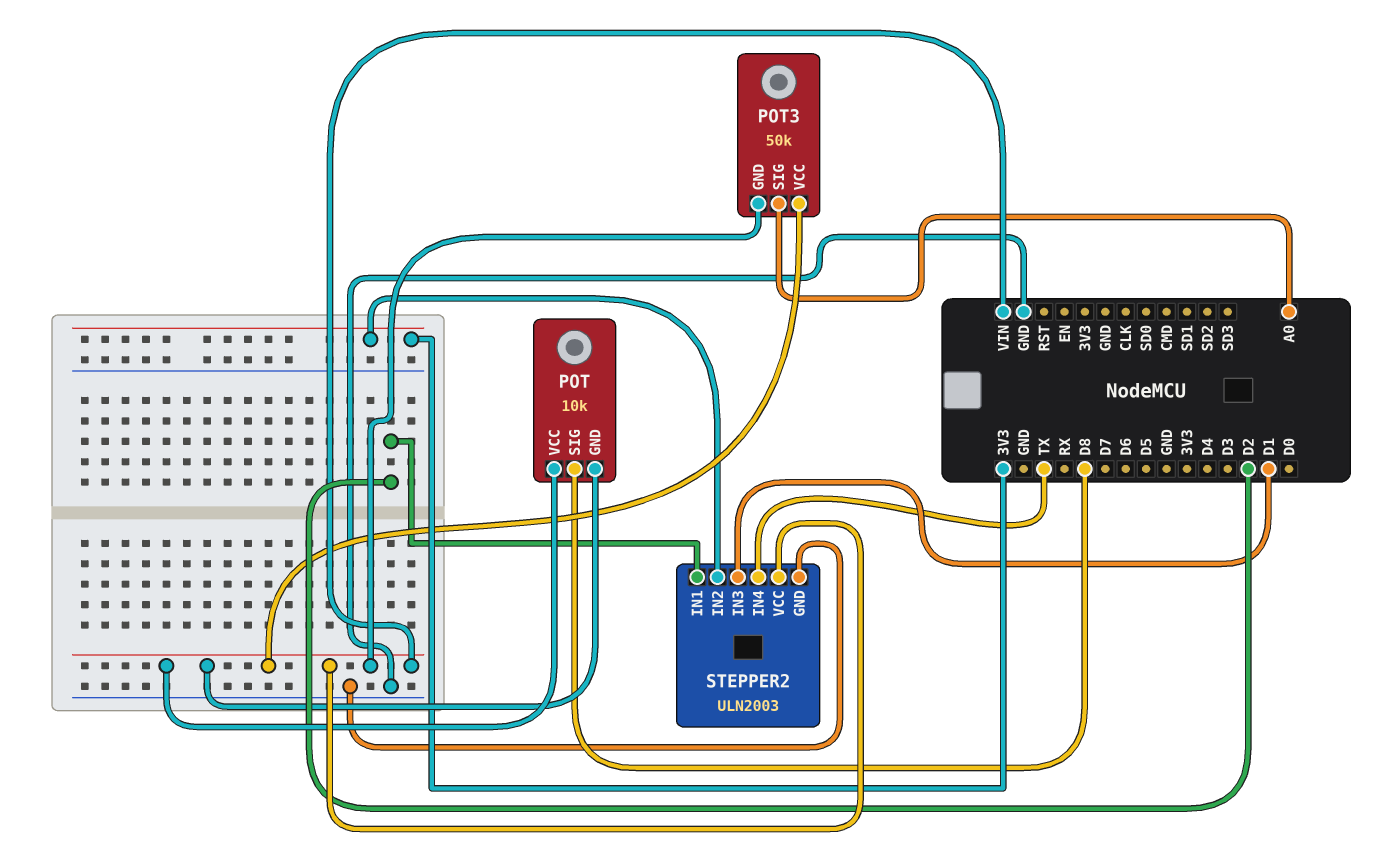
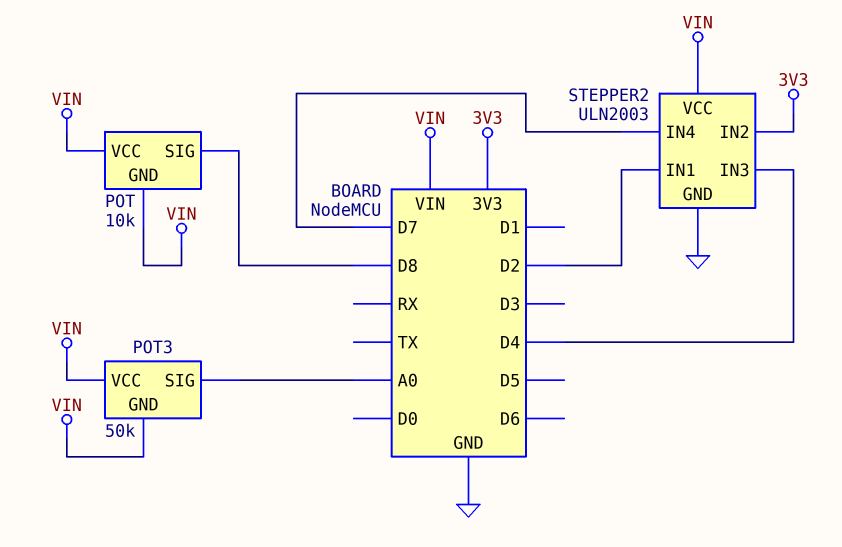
STEPPER2 pin IN3: D1 -> D4
STEPPER2 pin IN4: TX -> D7

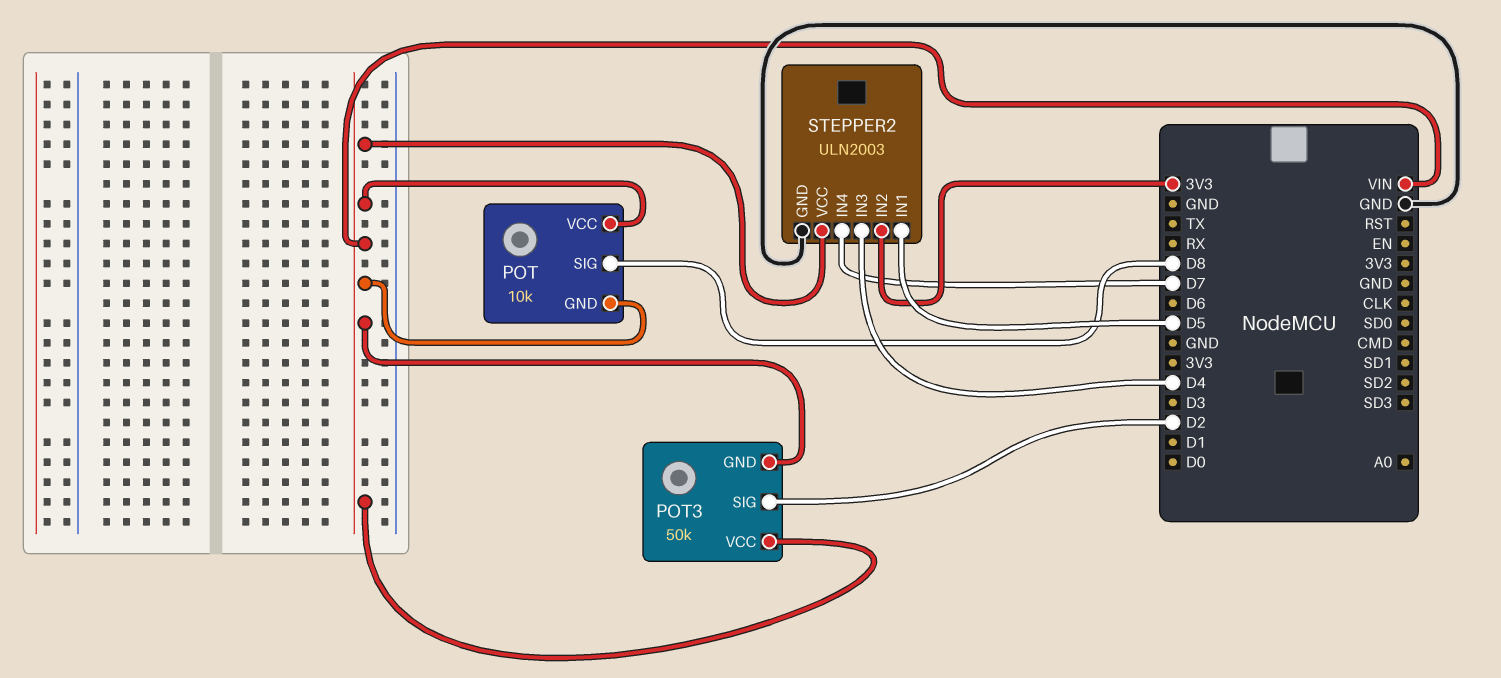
POT3 pin SIG: A0 -> D2
STEPPER2 pin IN1: D2 -> D5

